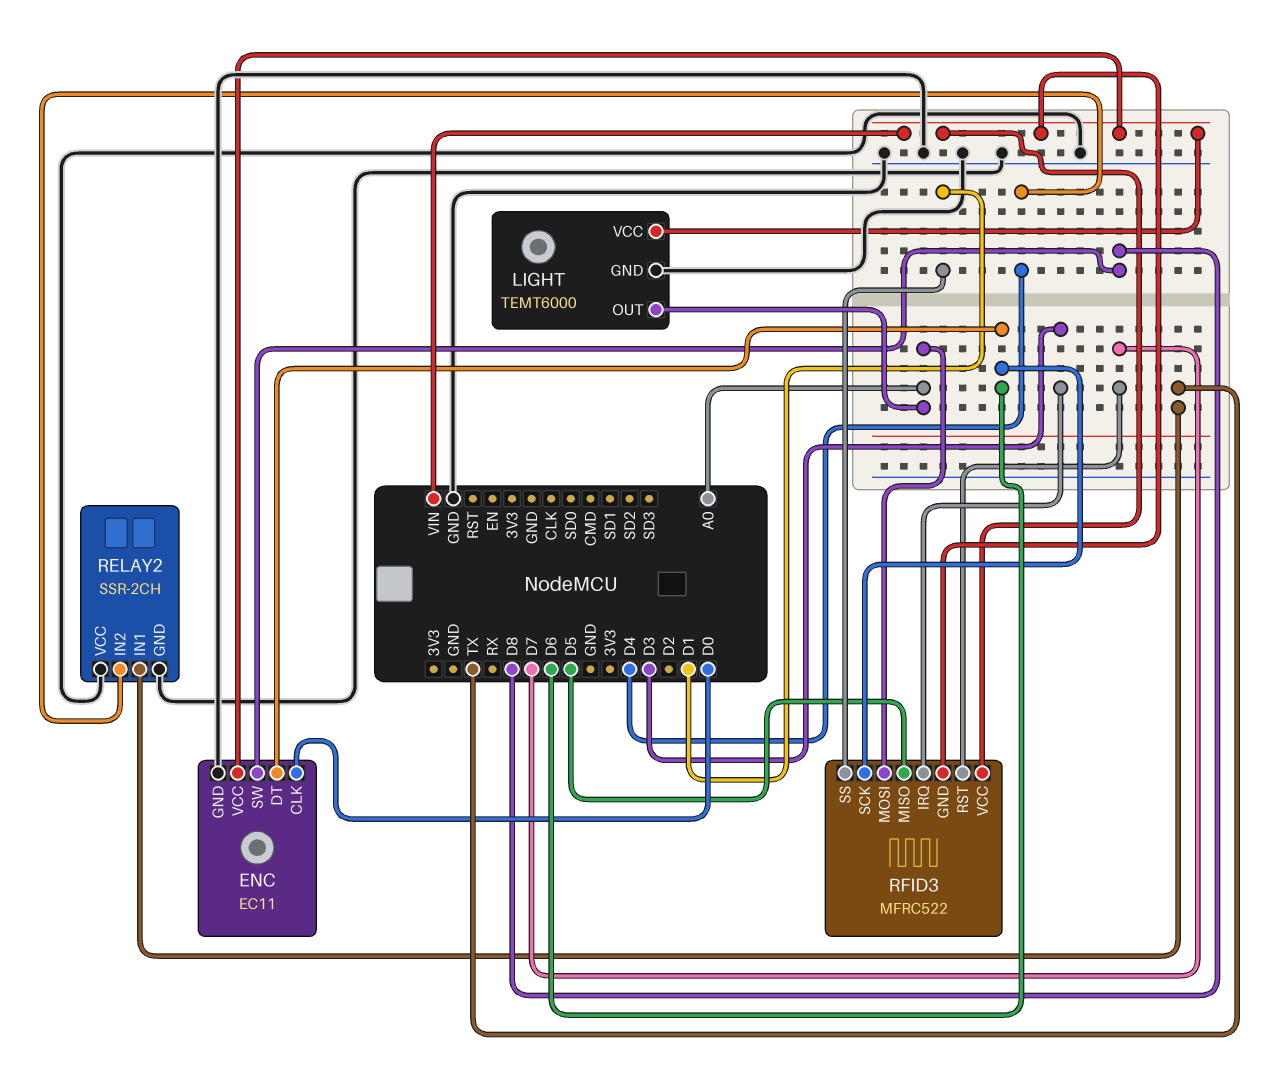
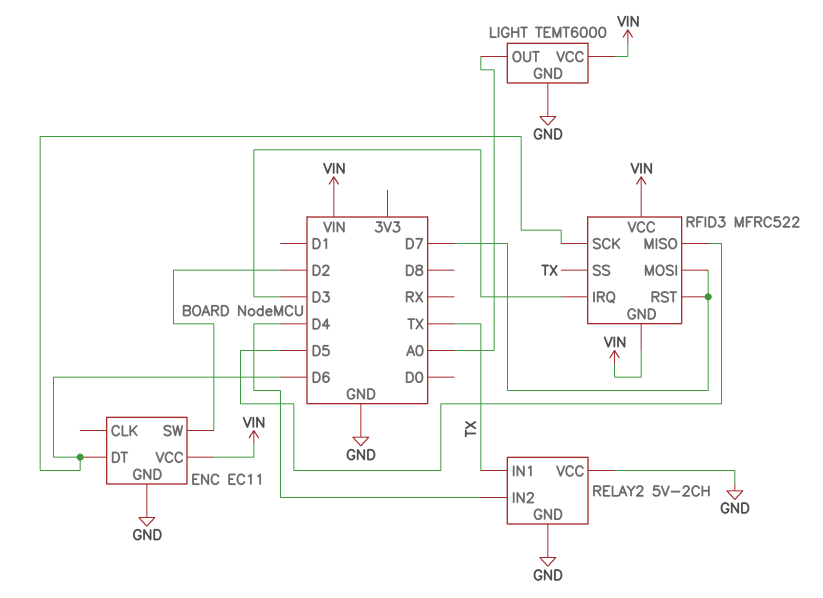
ENC pin CLK: D0 -> none
ENC pin SW: D8 -> D2
RELAY2: SSR-2CH -> 5V-2CH
RFID3 pin MOSI: A0 -> D7
RFID3 pin SS: D1 -> TX

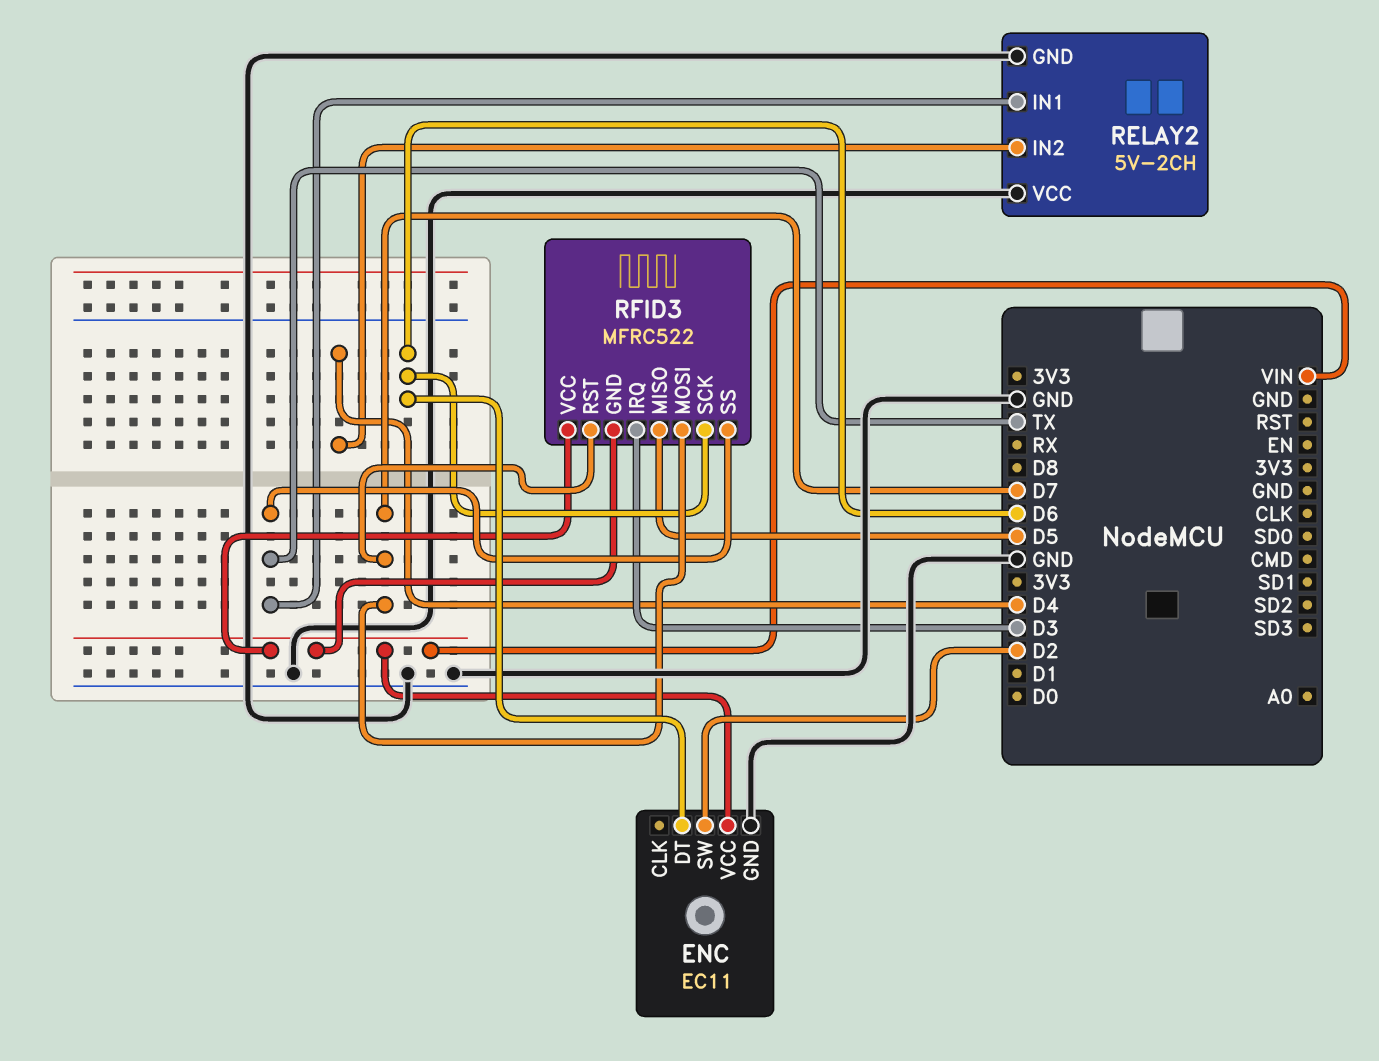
LIGHT: TEMT6000 -> none
LIGHT pin GND: GND -> none
LIGHT pin OUT: A0 -> none
LIGHT pin VCC: VIN -> none

